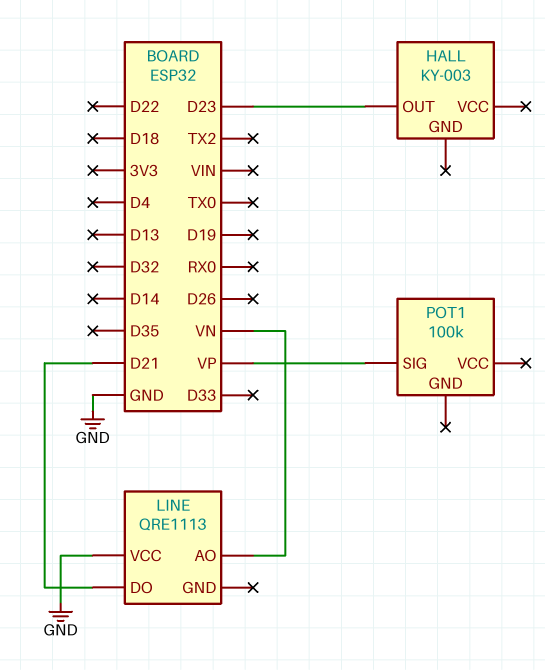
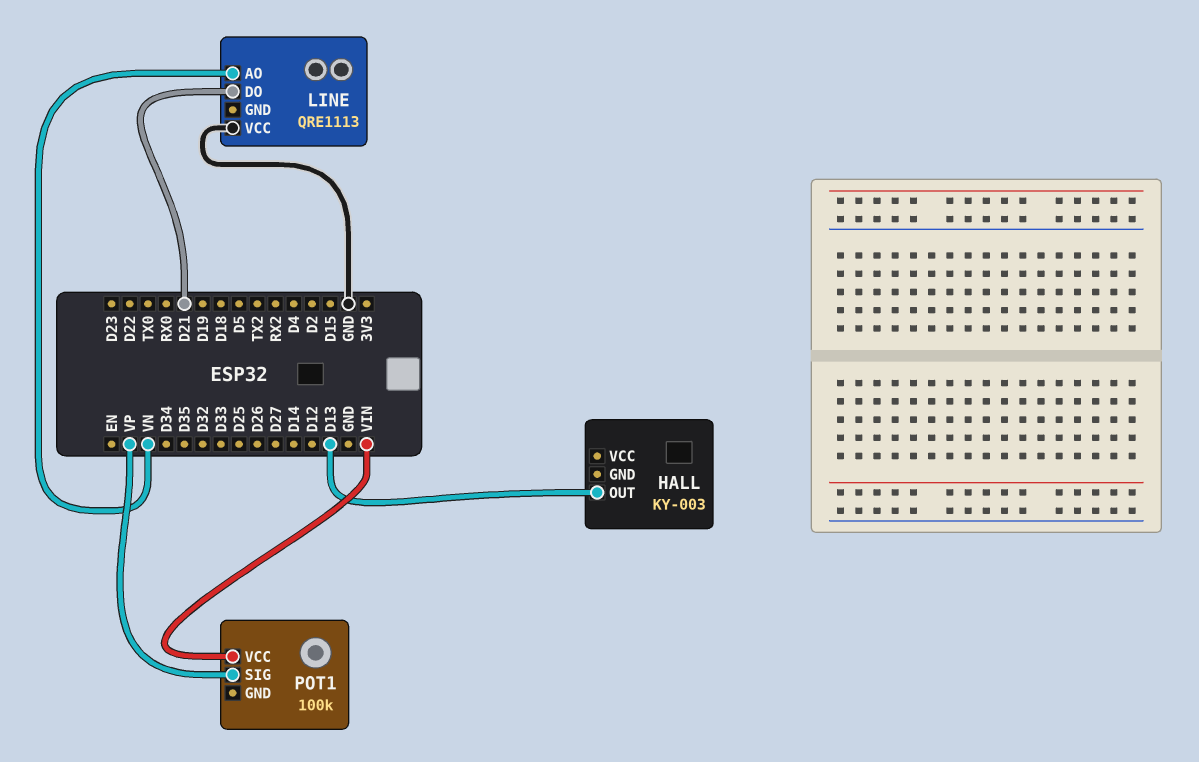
HALL pin OUT: D23 -> D13
POT1 pin VCC: none -> VIN

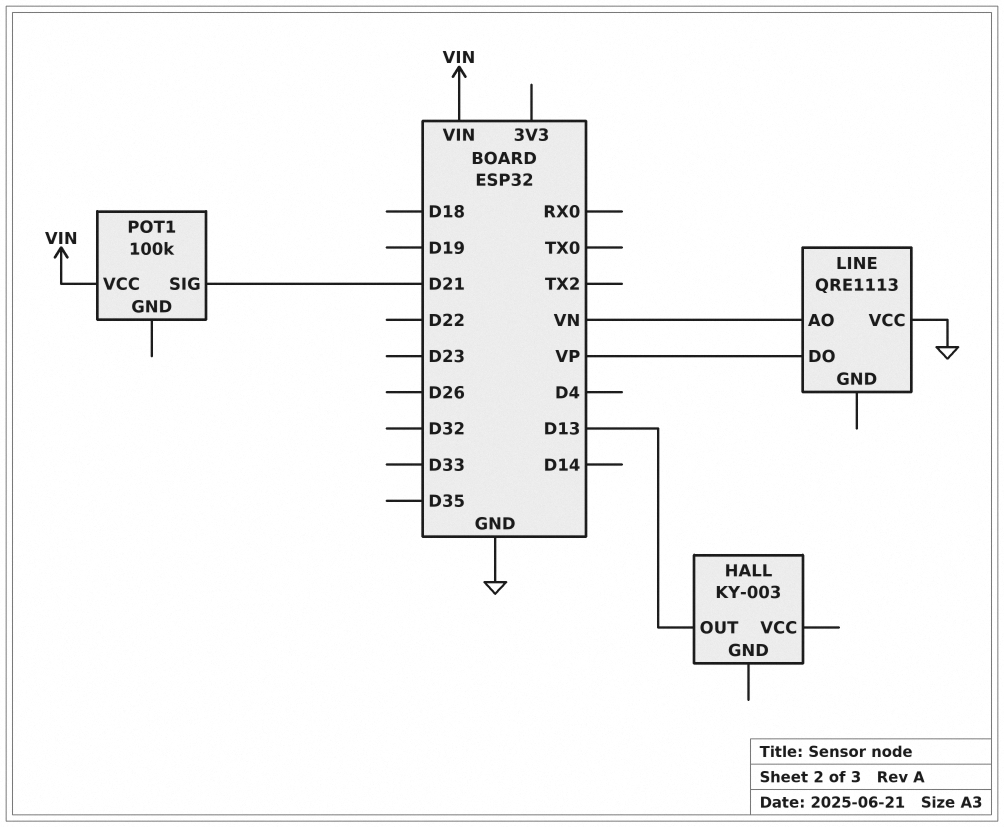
LINE pin DO: D21 -> VP
POT1 pin SIG: VP -> D21

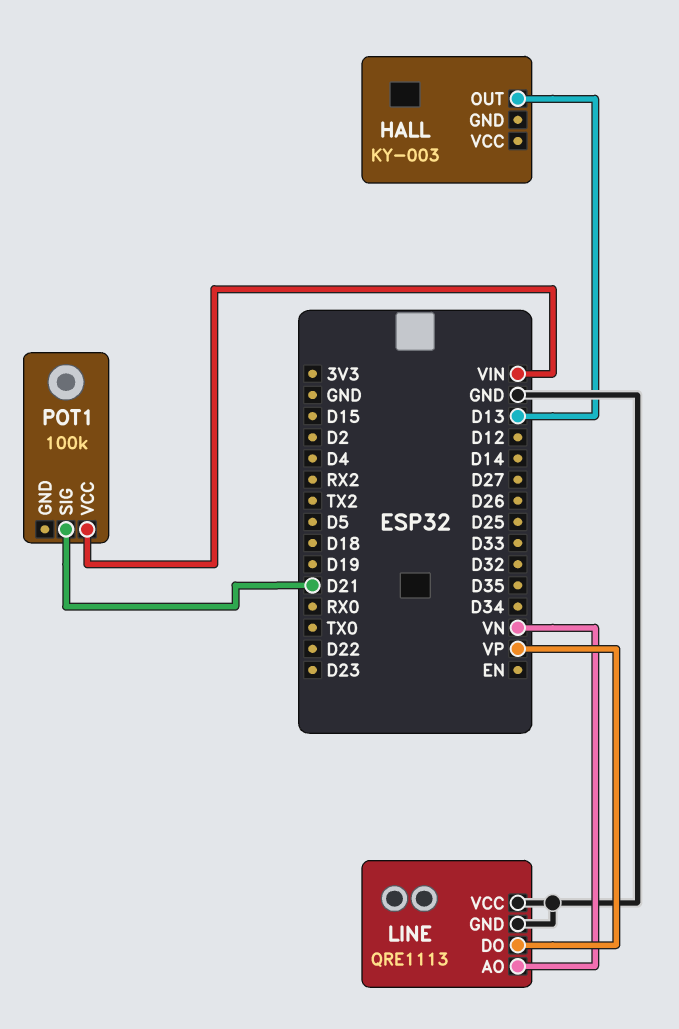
LINE pin GND: none -> GND

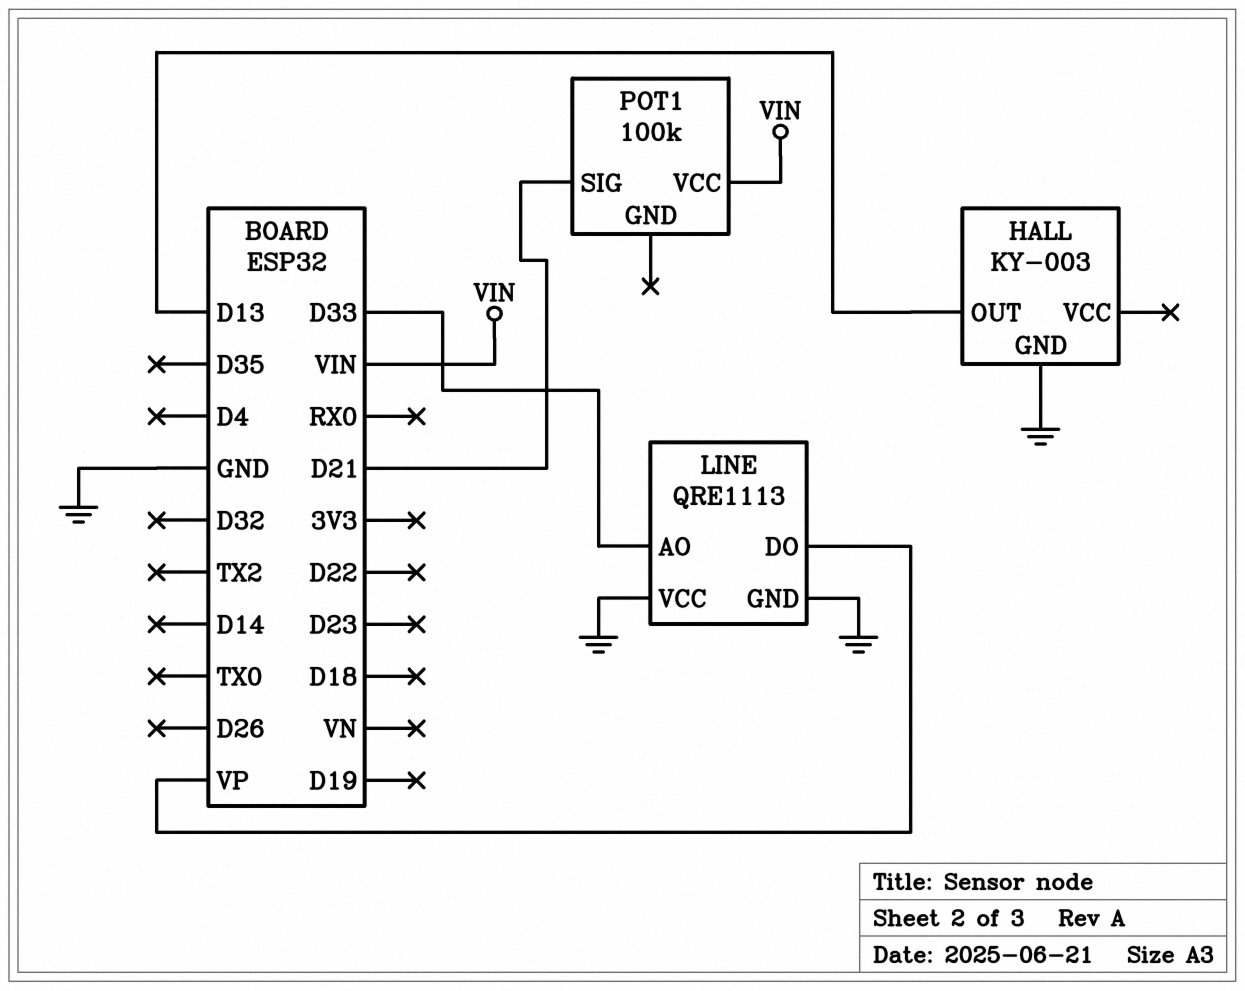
HALL pin GND: none -> GND
LINE pin AO: VN -> D33

